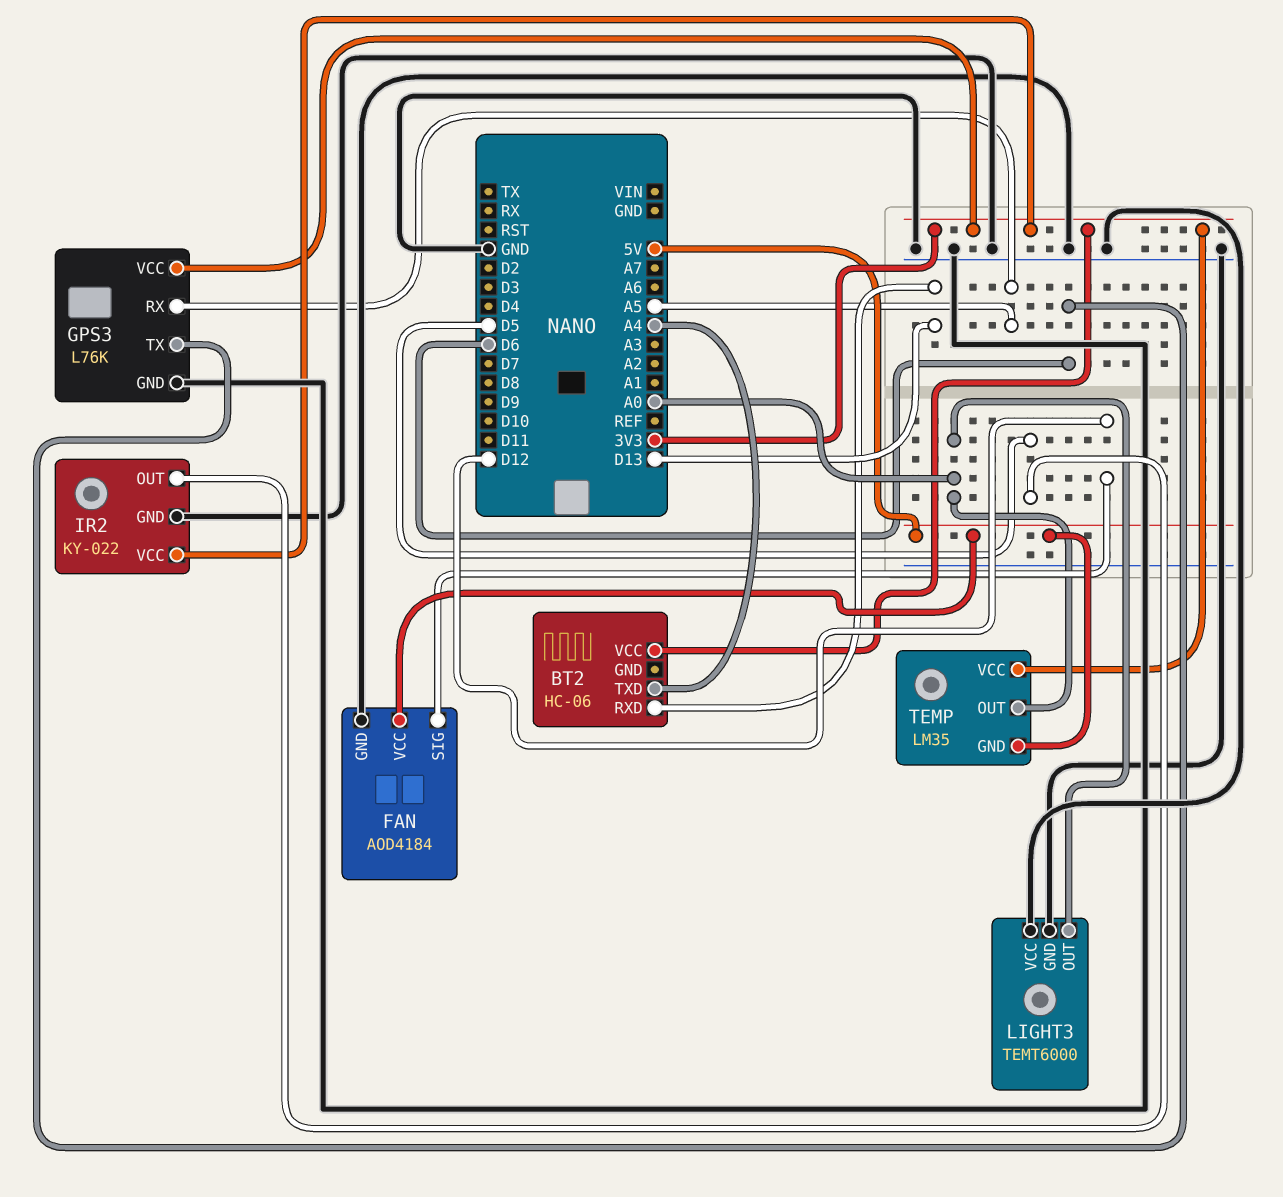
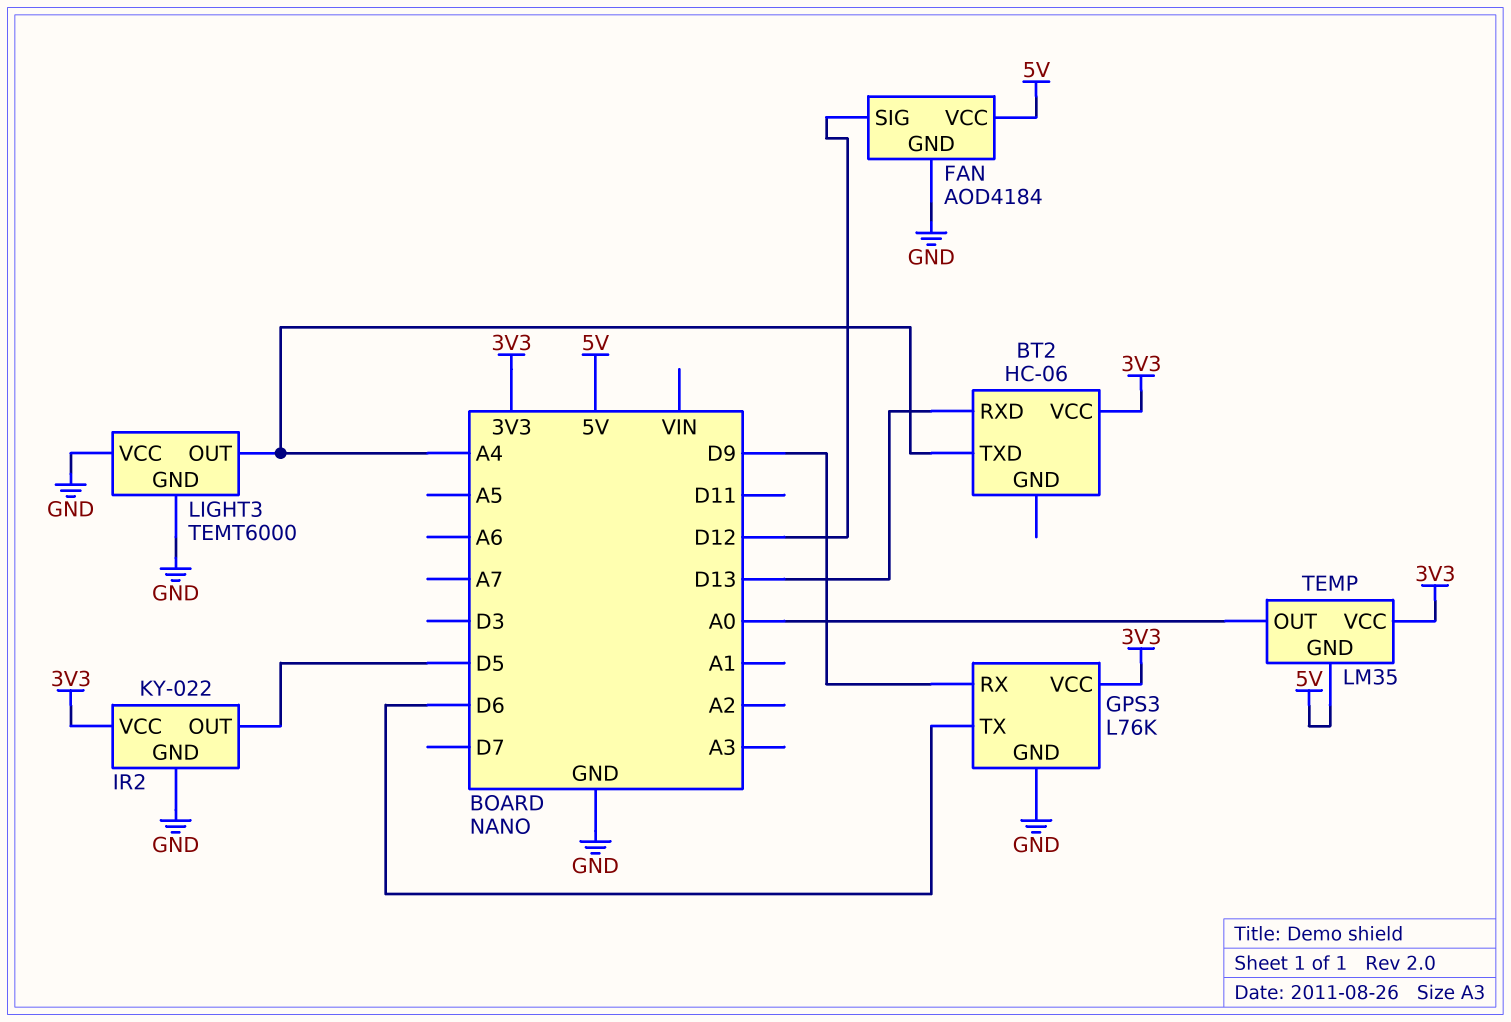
GPS3 pin RX: A5 -> D9
LIGHT3 pin OUT: A0 -> A4

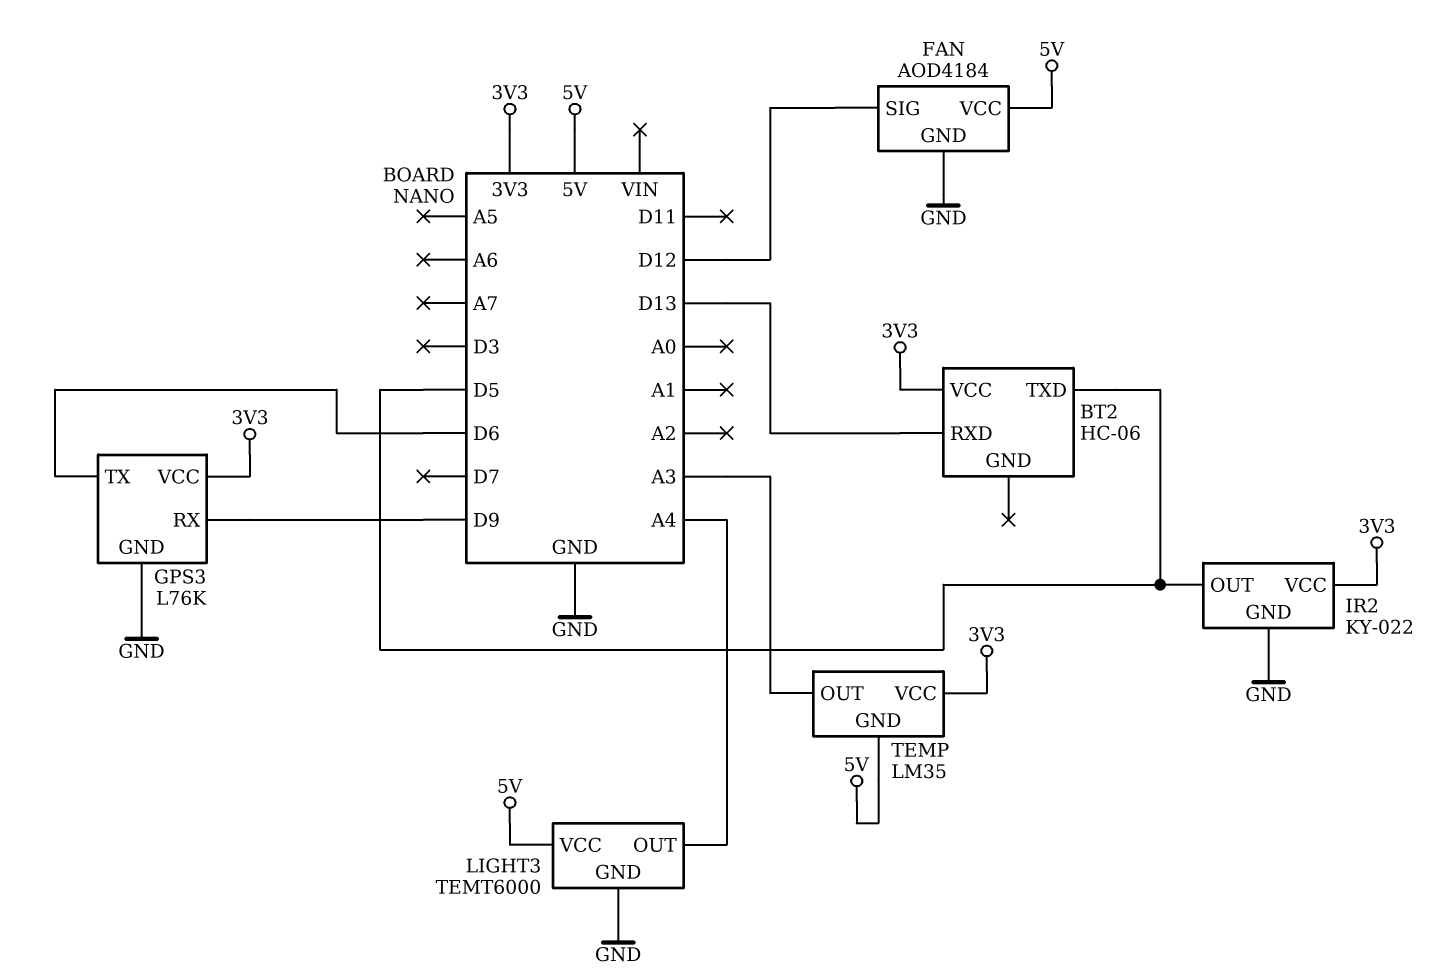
BT2 pin TXD: A4 -> D5
LIGHT3 pin VCC: GND -> 5V
TEMP pin OUT: A0 -> A3

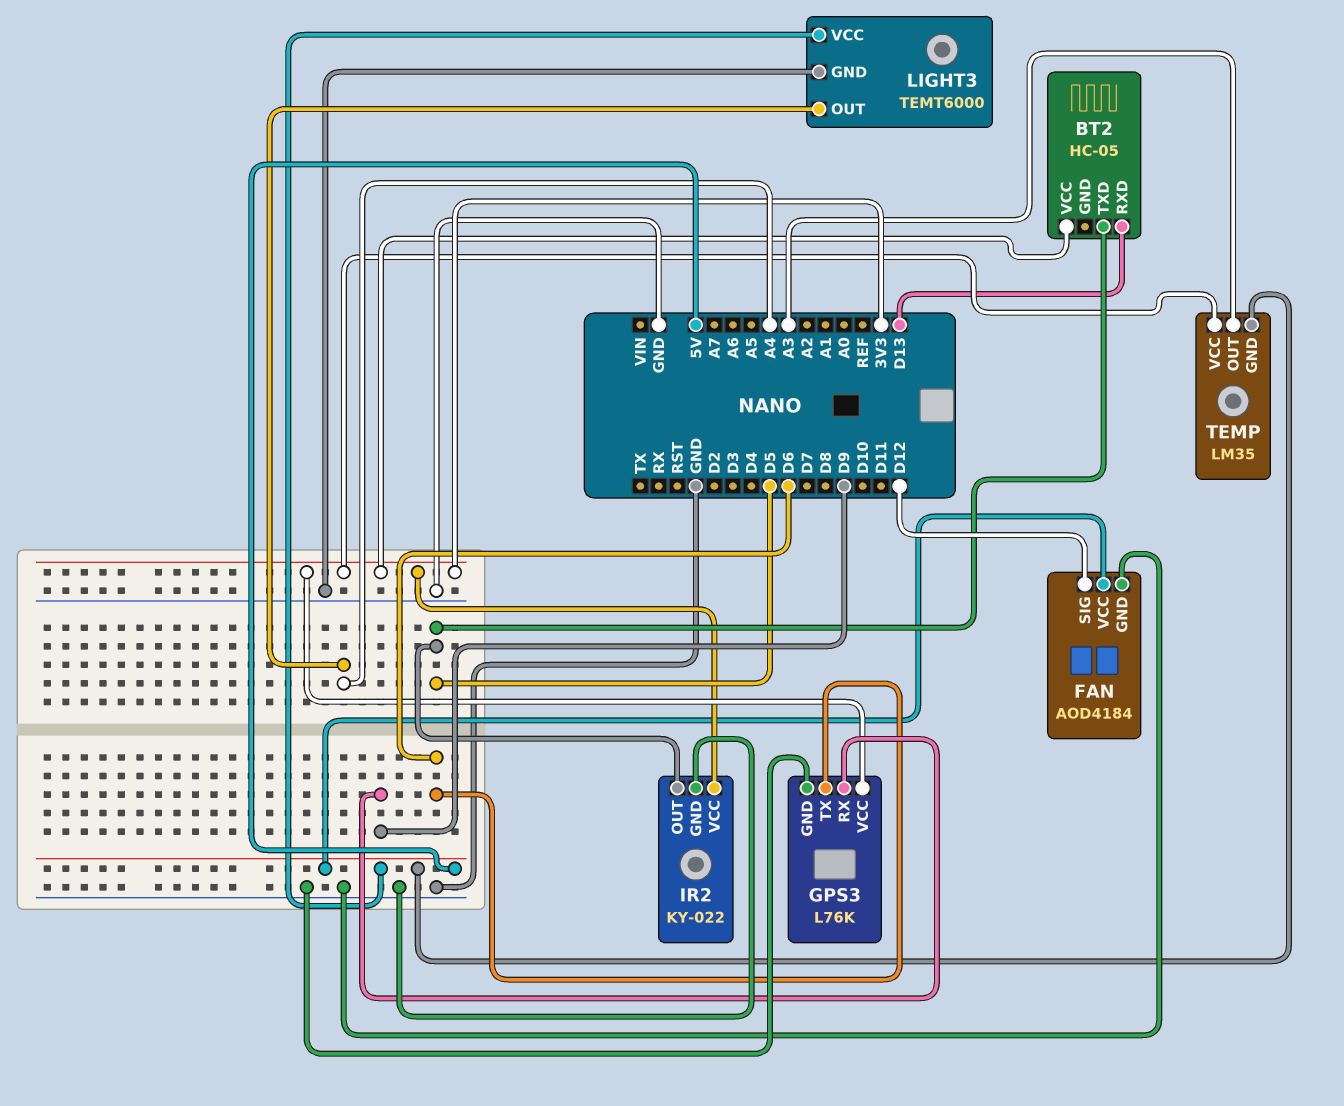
BT2: HC-06 -> HC-05

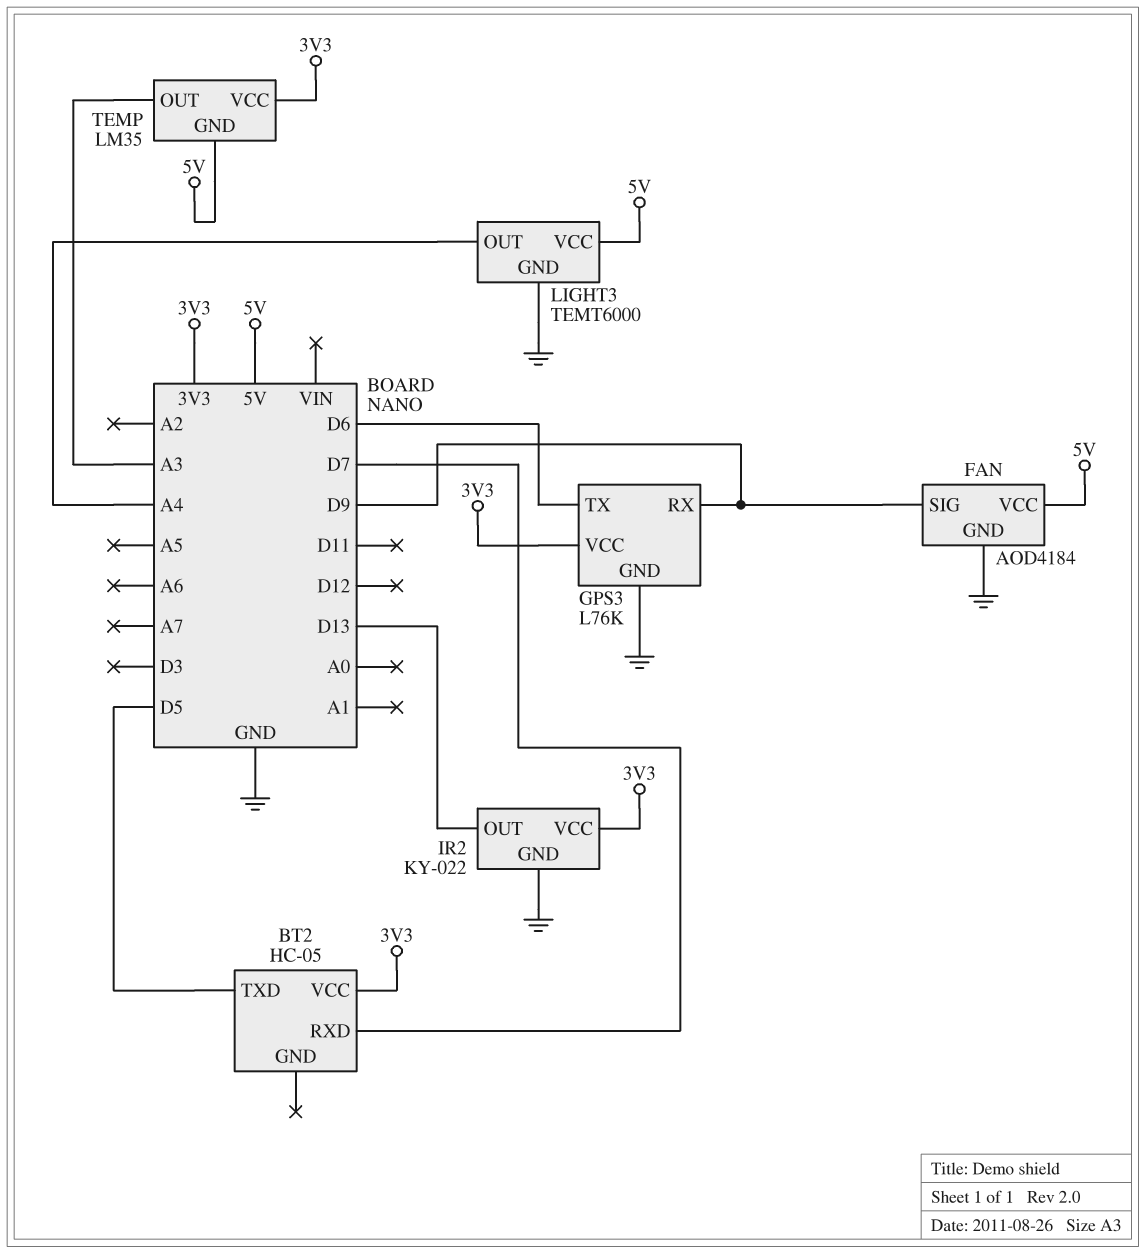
BT2 pin RXD: D13 -> D7
FAN pin SIG: D12 -> D9
IR2 pin OUT: D5 -> D13

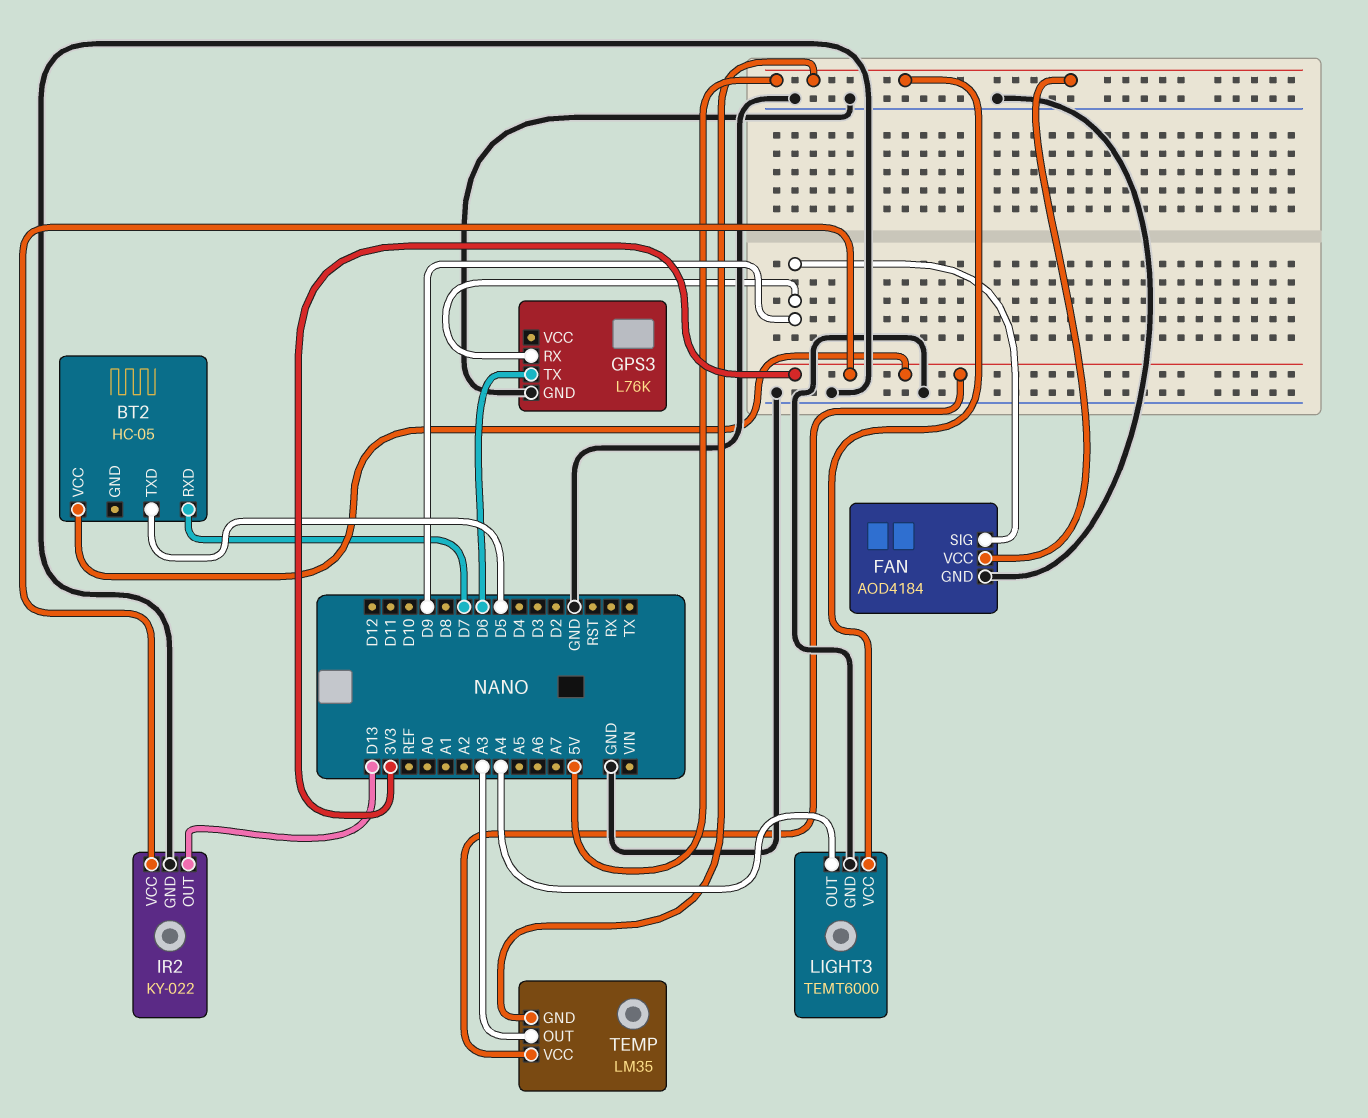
GPS3 pin VCC: 3V3 -> none

